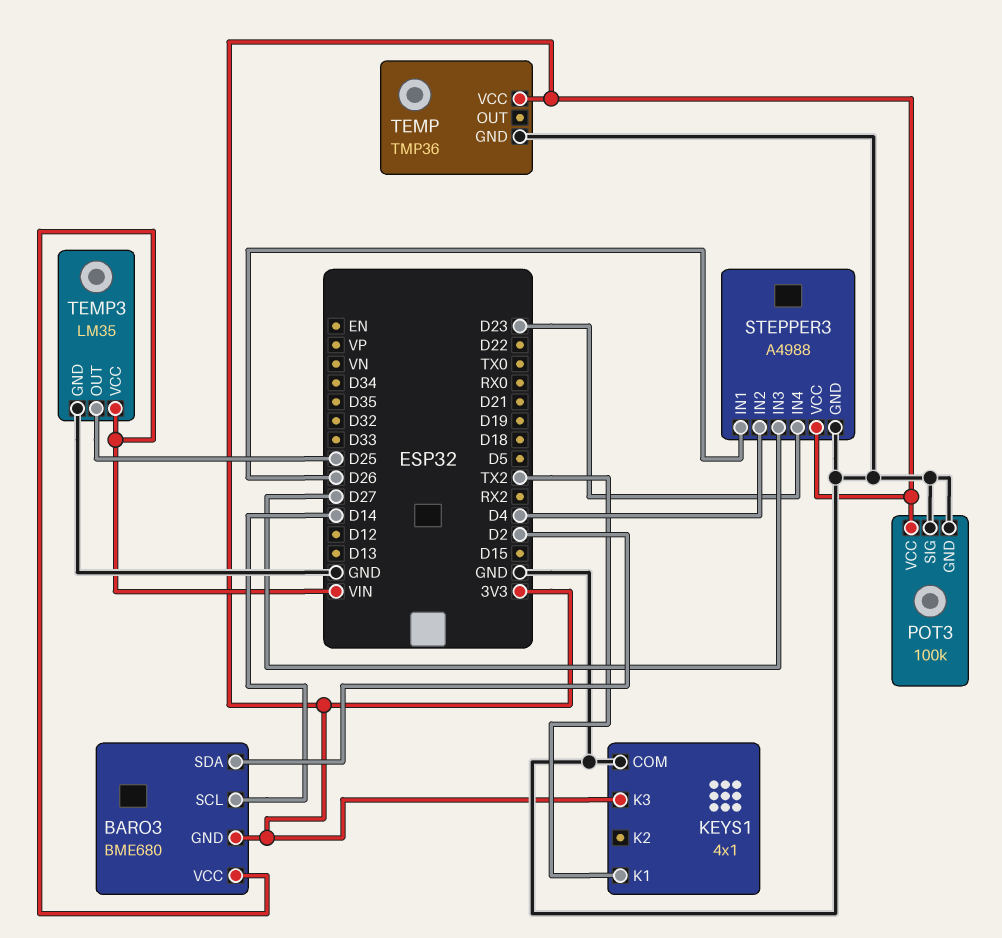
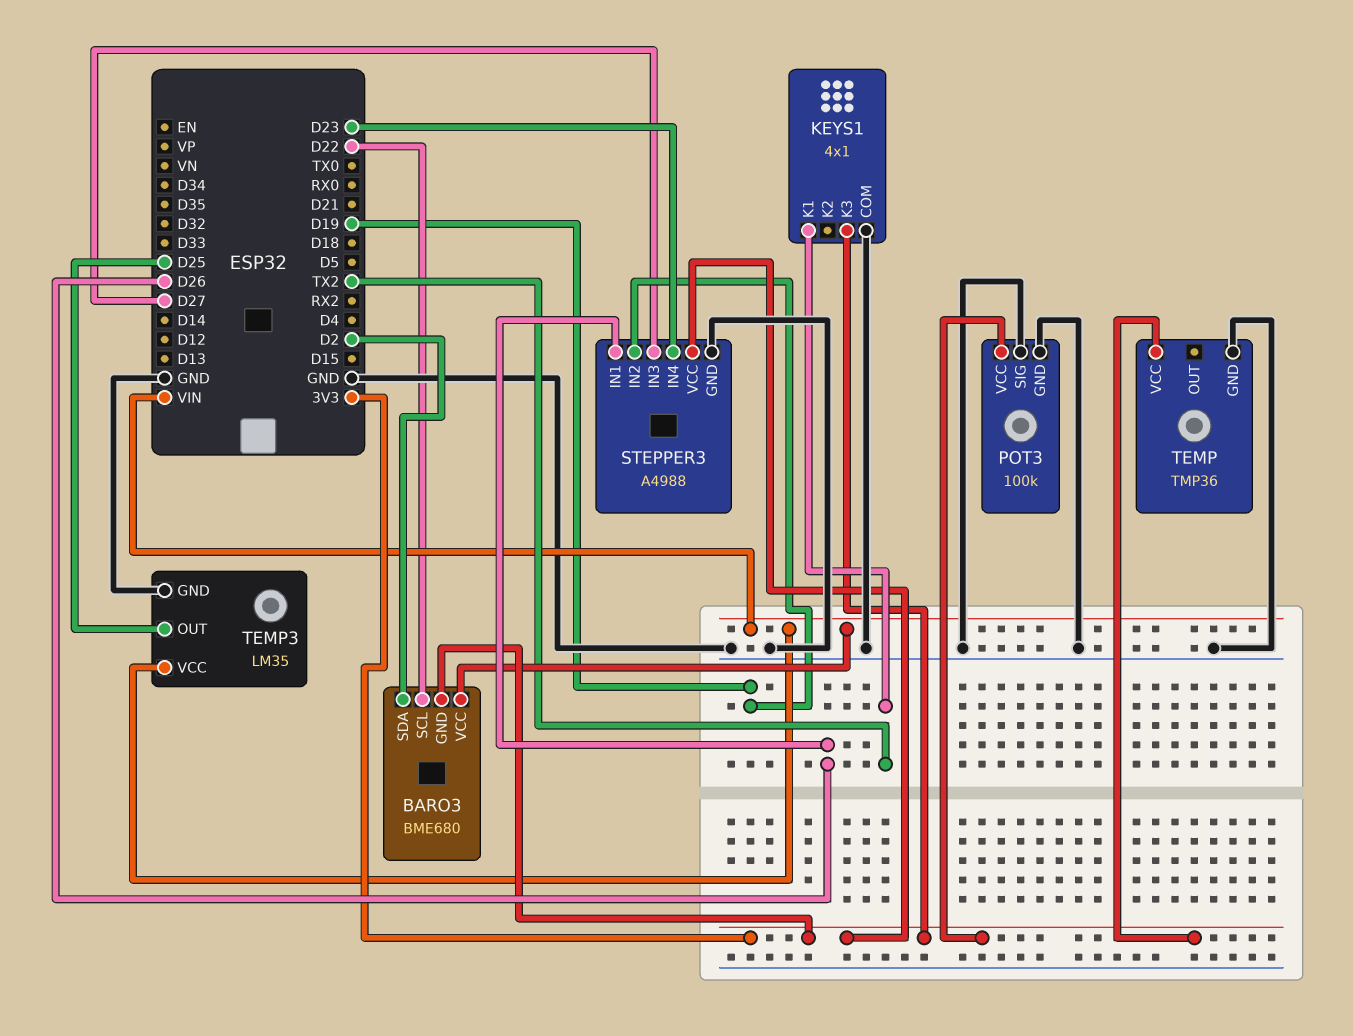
BARO3 pin SCL: D14 -> D22
STEPPER3 pin IN2: D4 -> D19

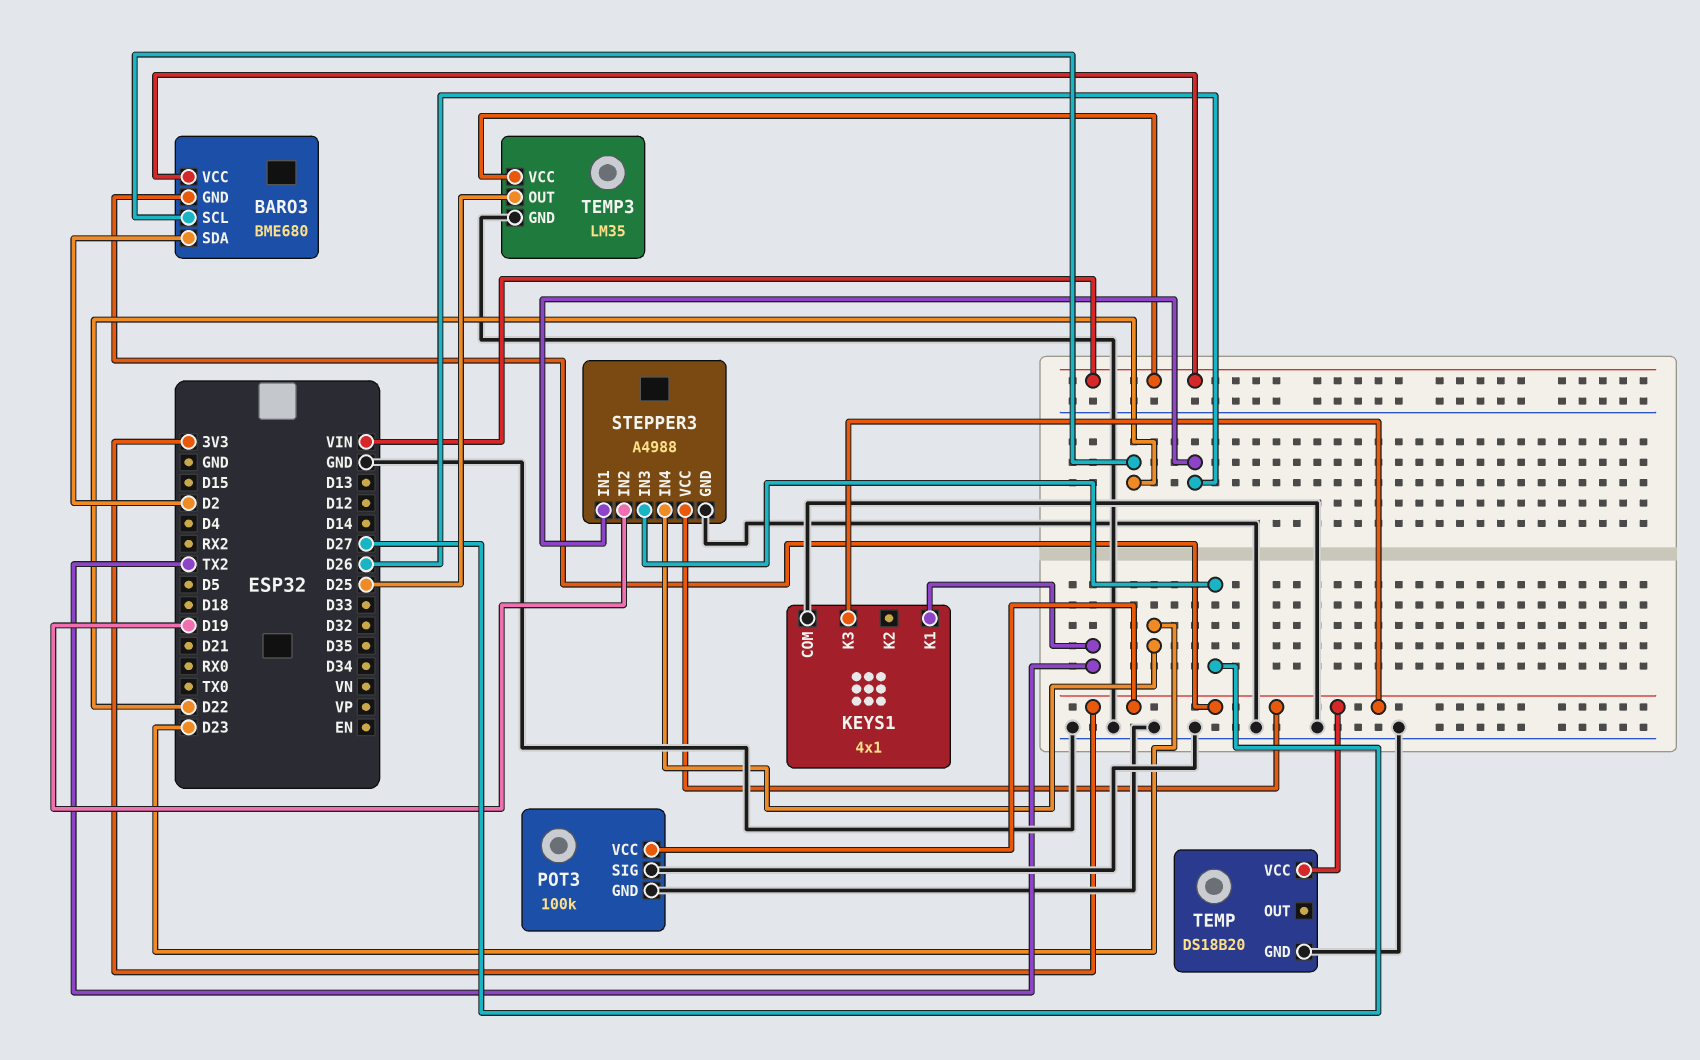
TEMP: TMP36 -> DS18B20

